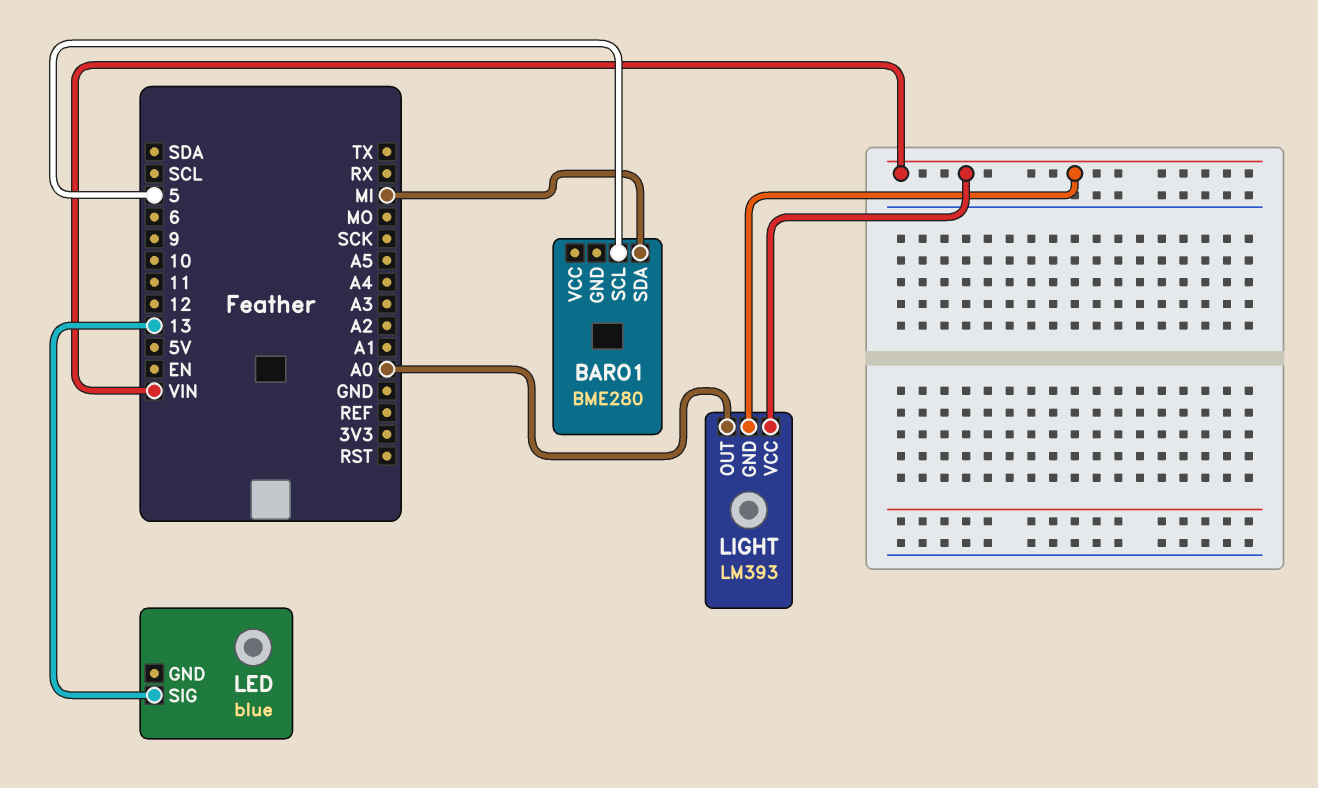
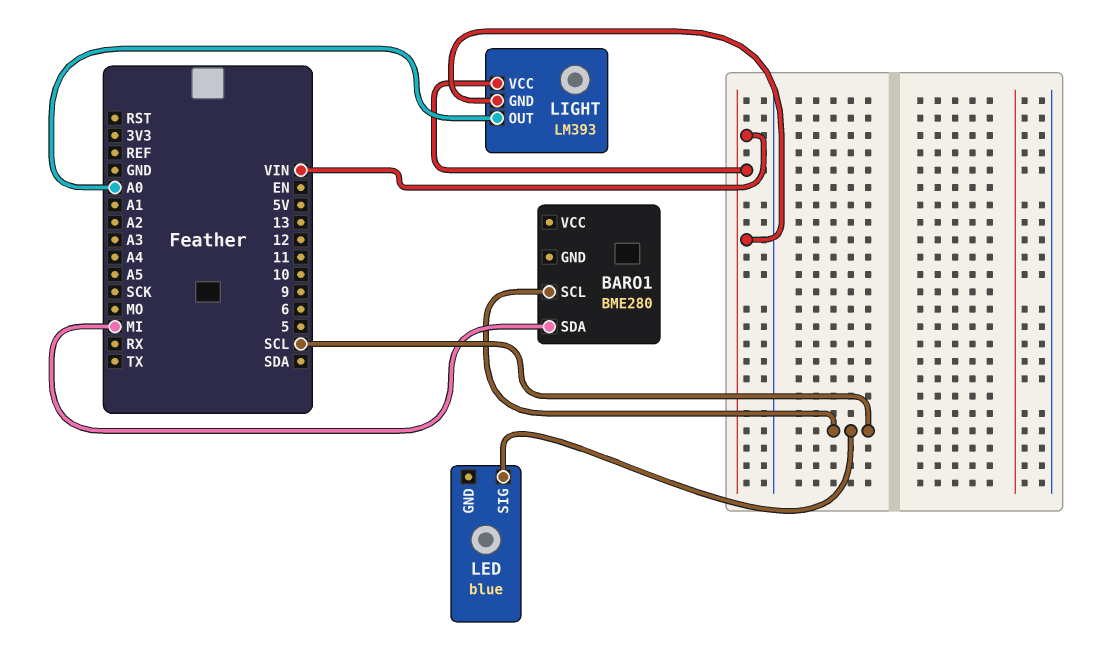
BARO1 pin SCL: 5 -> SCL
LED pin SIG: 13 -> SCL

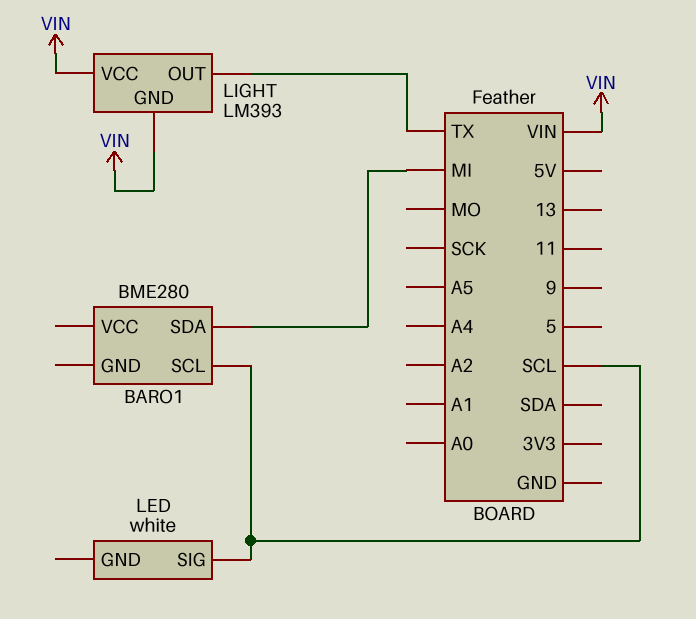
LED: blue -> white
LIGHT pin OUT: A0 -> TX

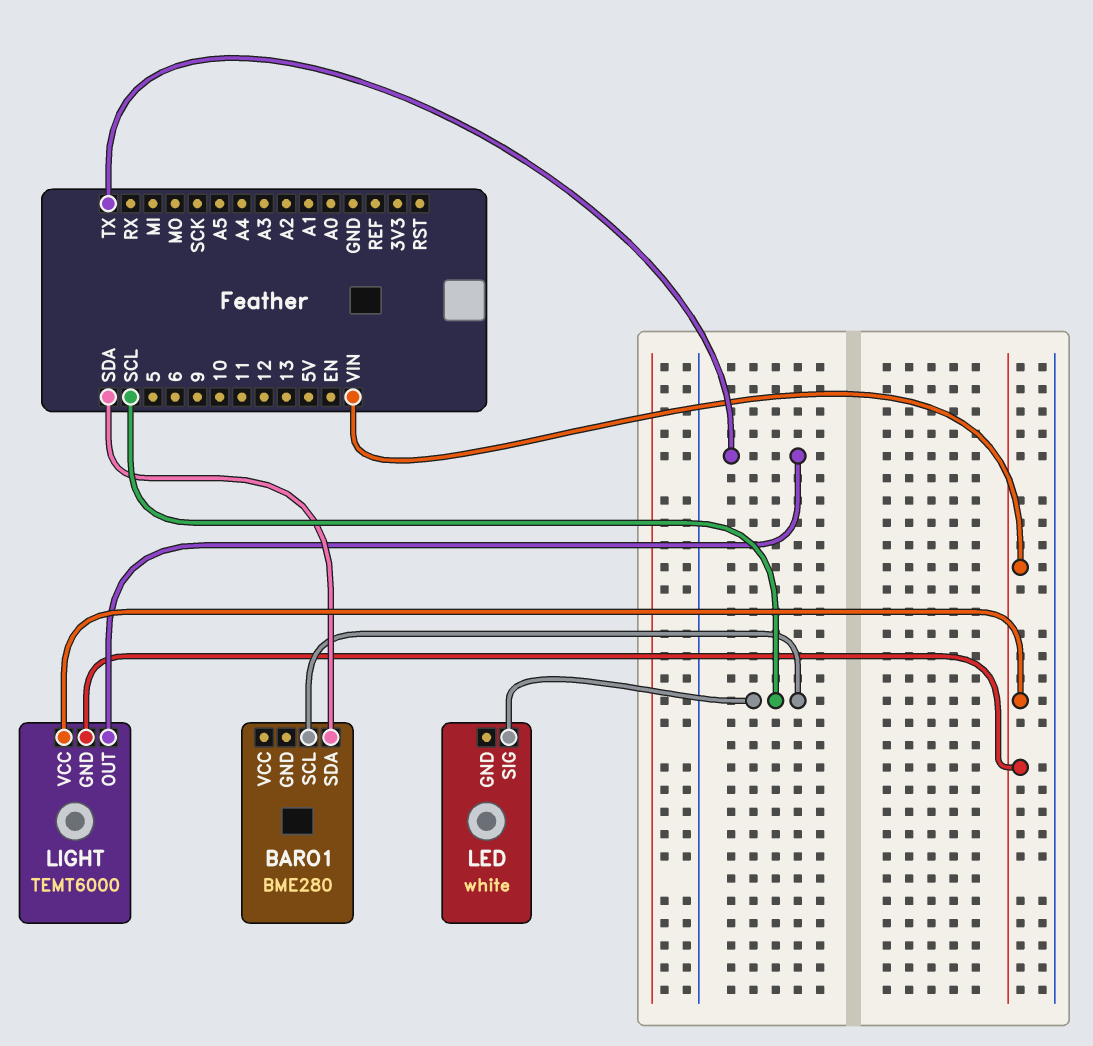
BARO1 pin SDA: MI -> SDA
LIGHT: LM393 -> TEMT6000

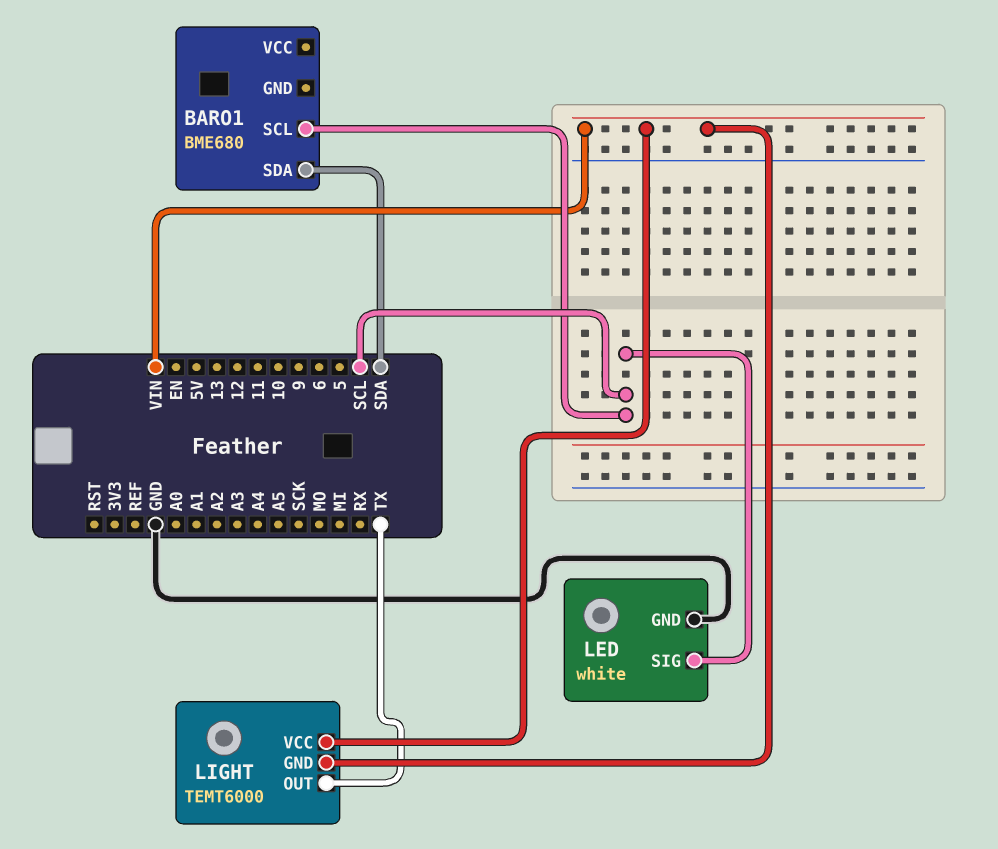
BARO1: BME280 -> BME680
LED pin GND: none -> GND

